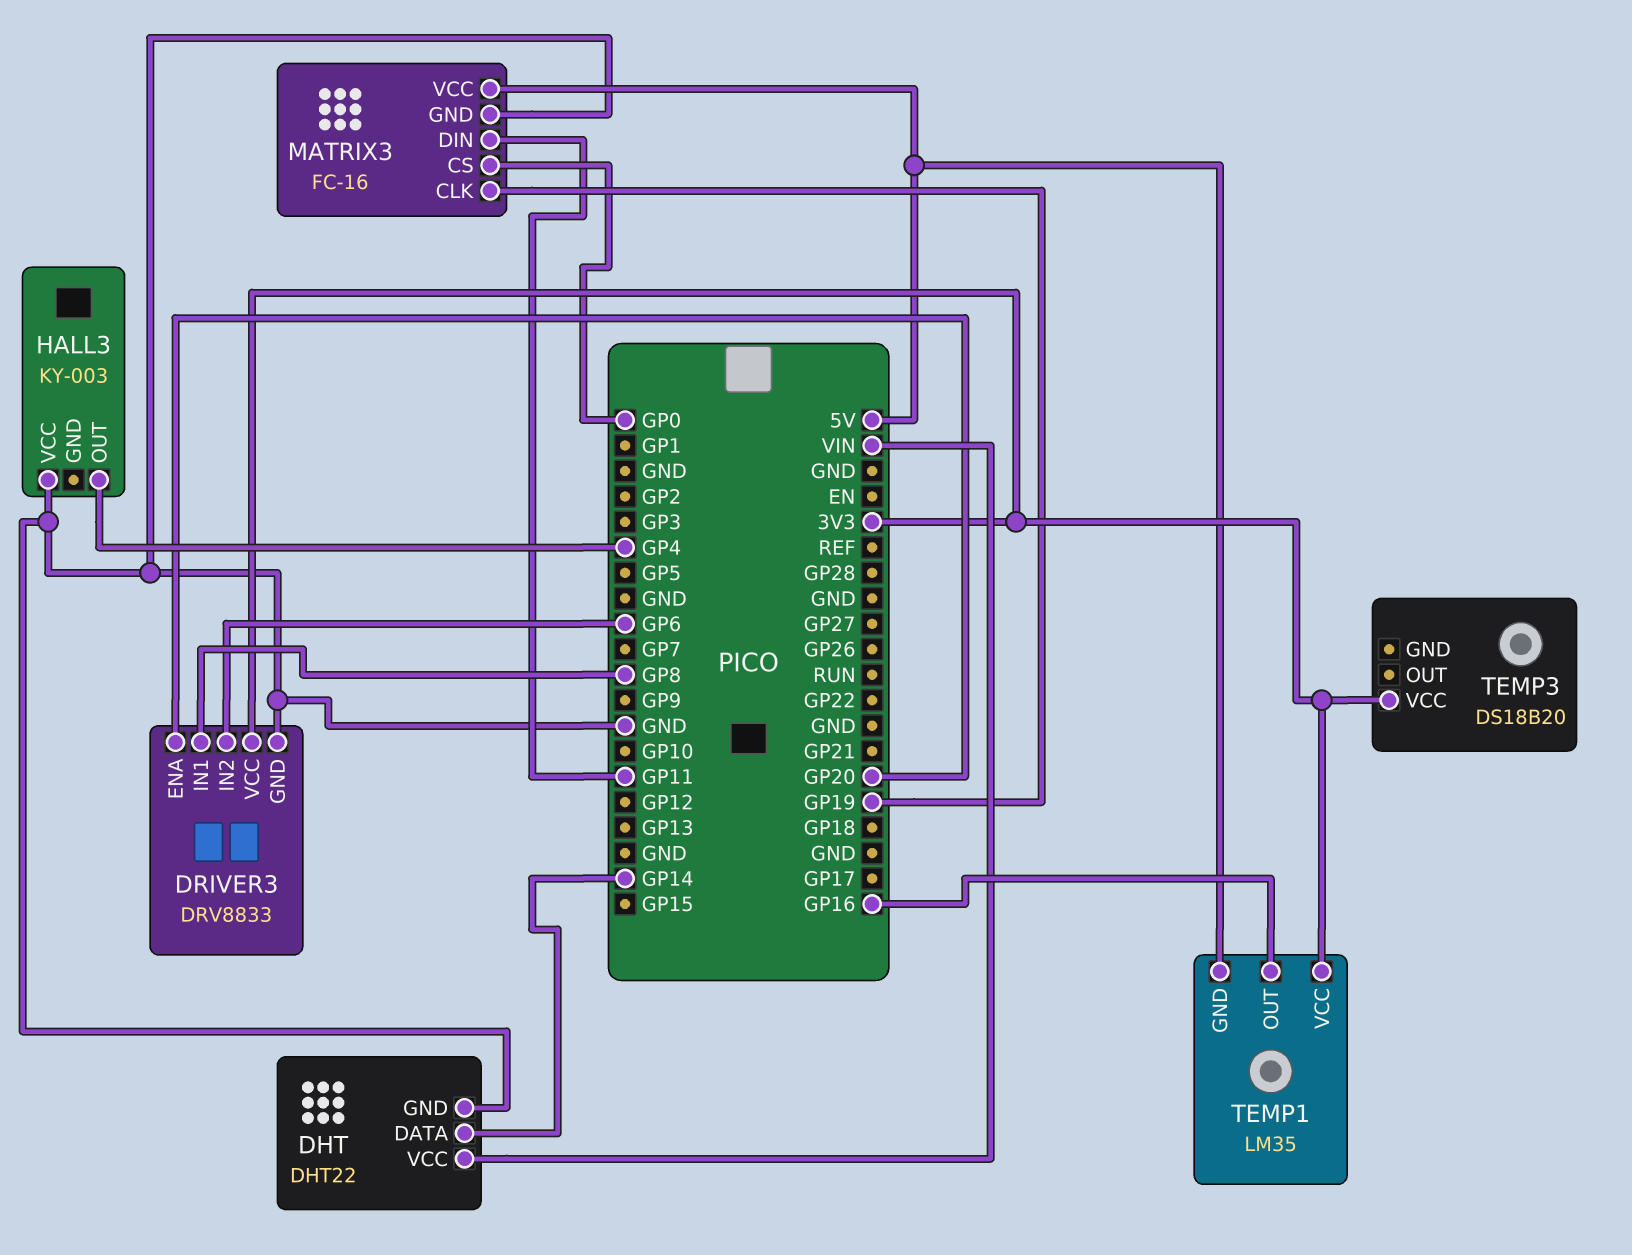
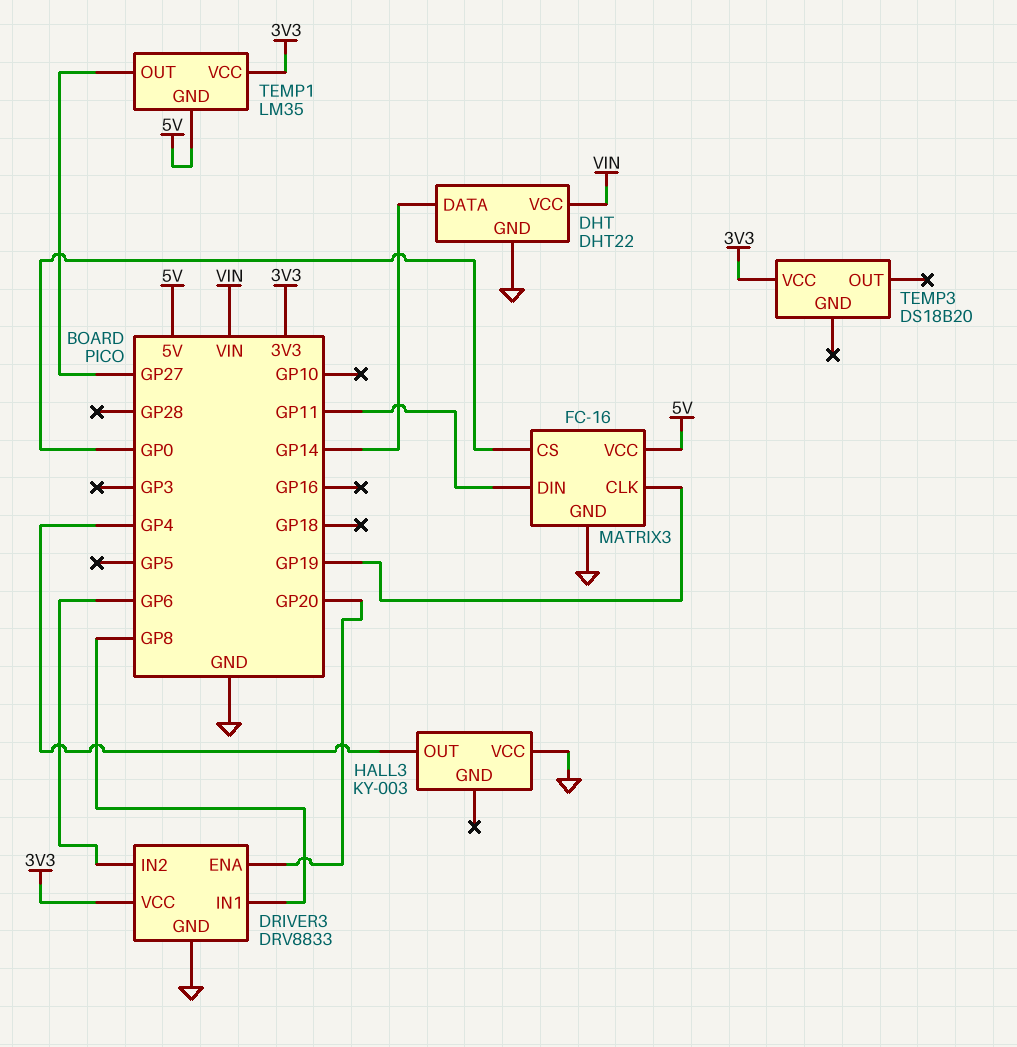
TEMP1 pin OUT: GP16 -> GP27

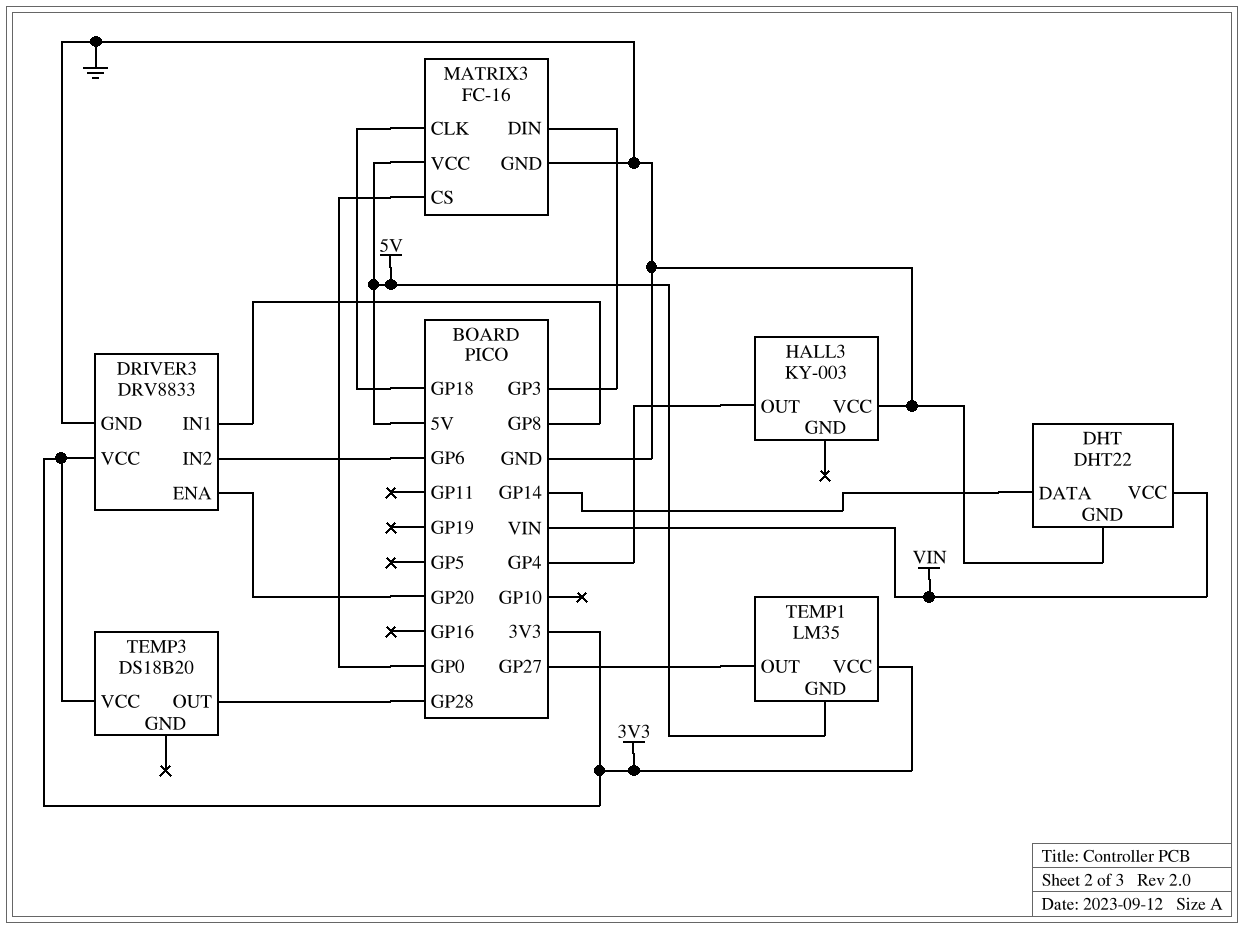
MATRIX3 pin CLK: GP19 -> GP18
MATRIX3 pin DIN: GP11 -> GP3
TEMP3 pin OUT: none -> GP28

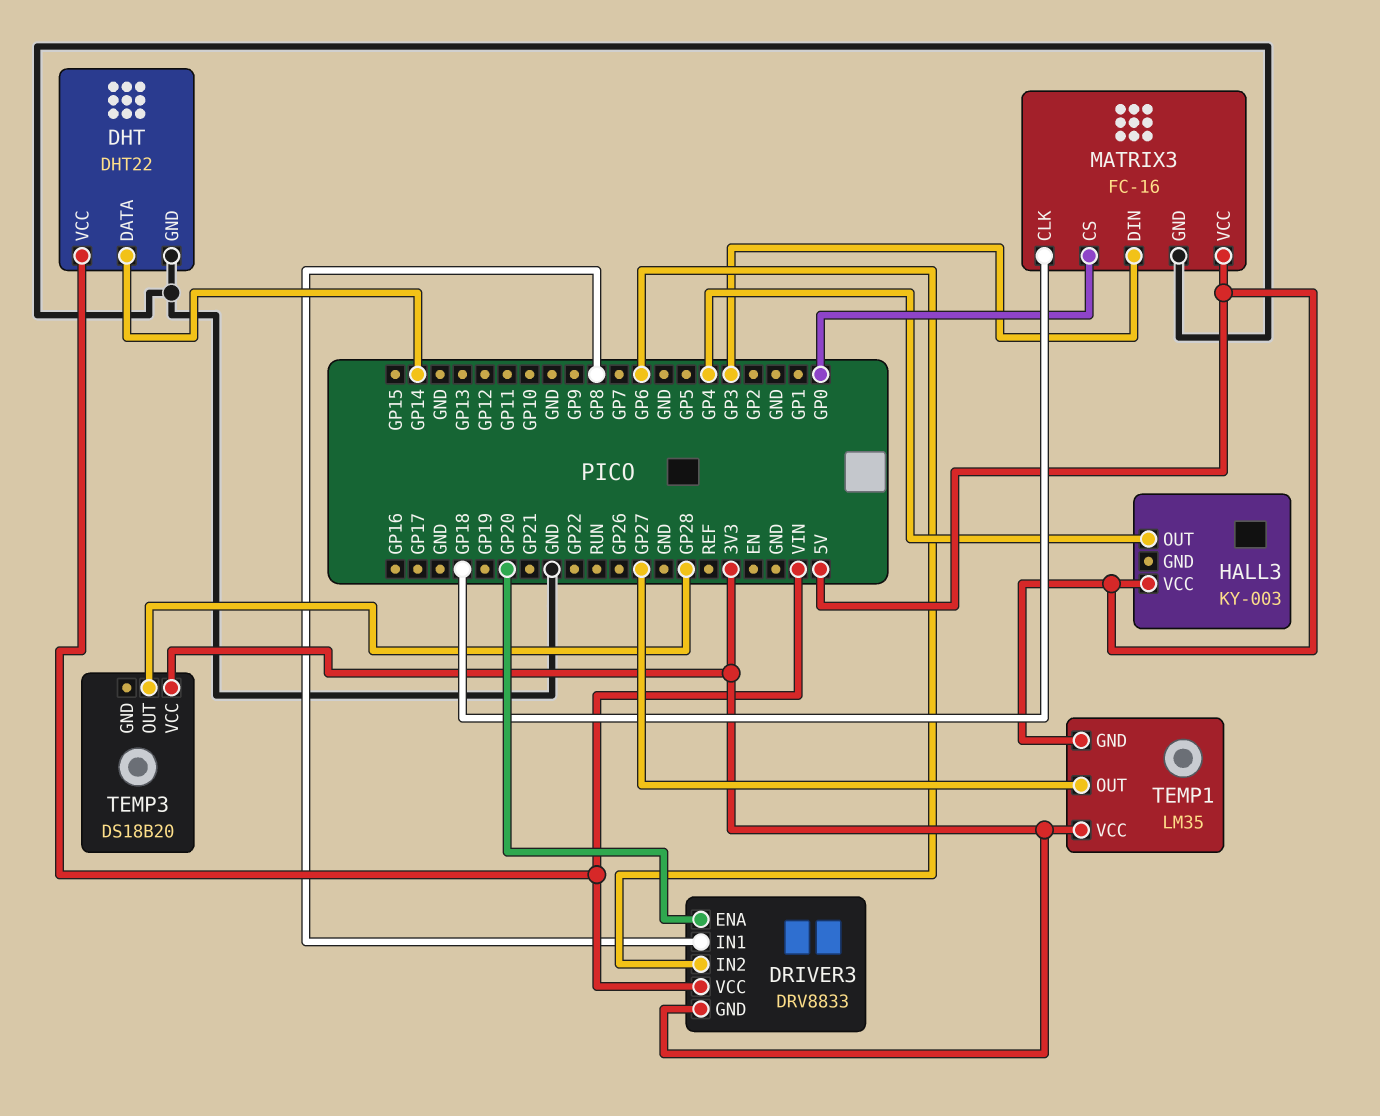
DRIVER3 pin GND: GND -> 3V3
DRIVER3 pin VCC: 3V3 -> VIN
HALL3 pin VCC: GND -> 5V

